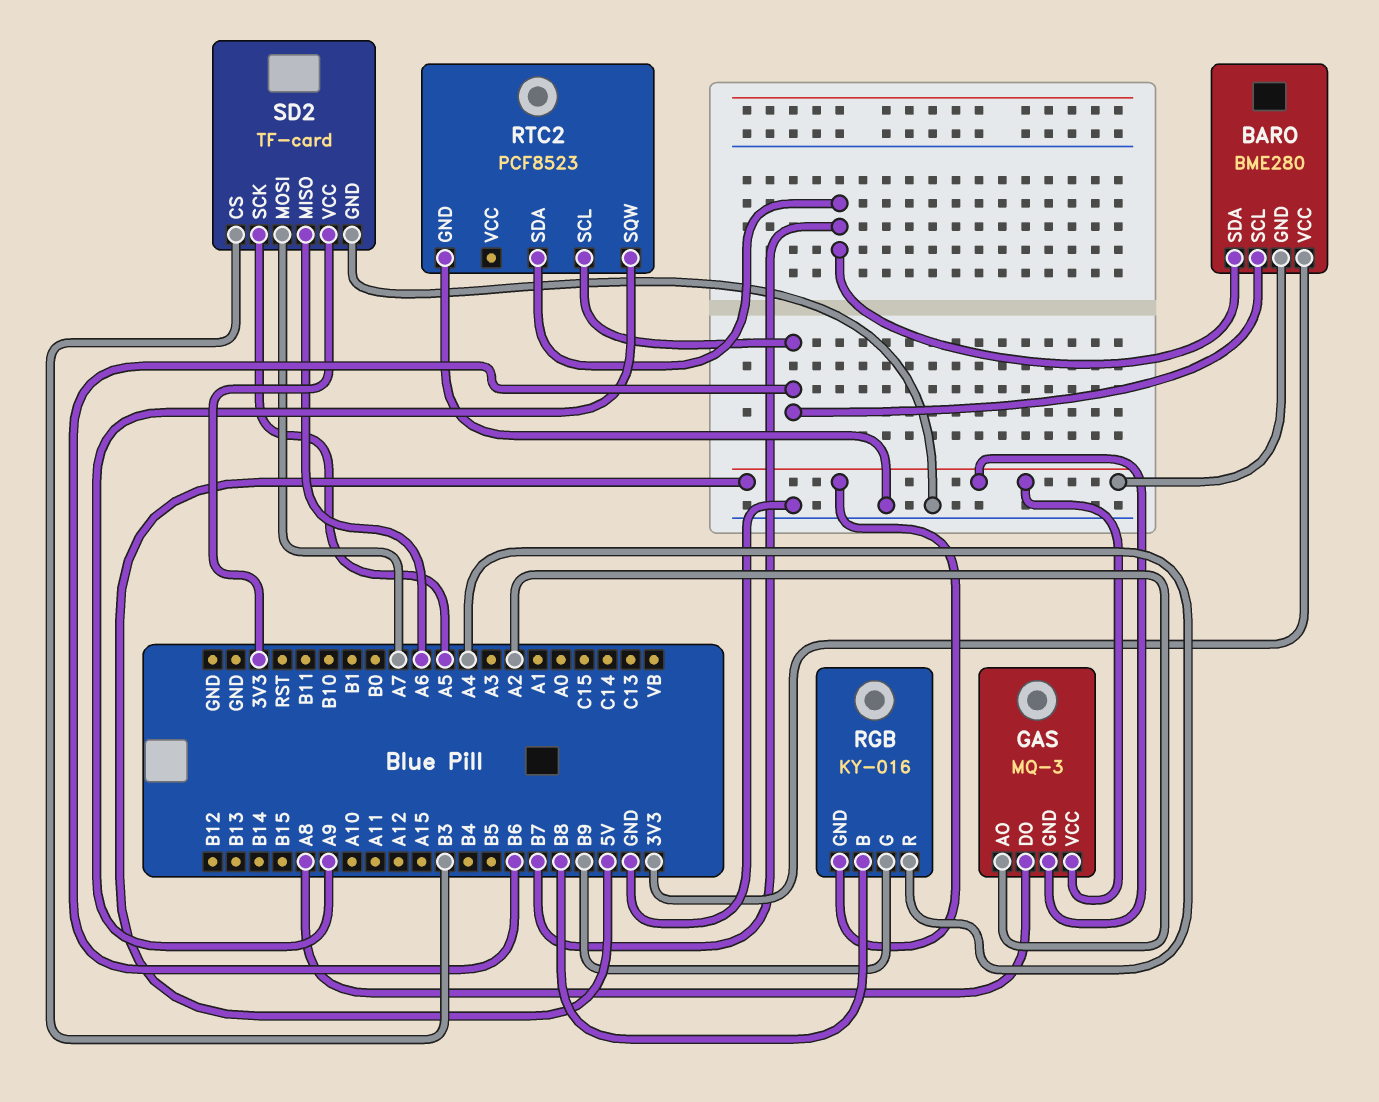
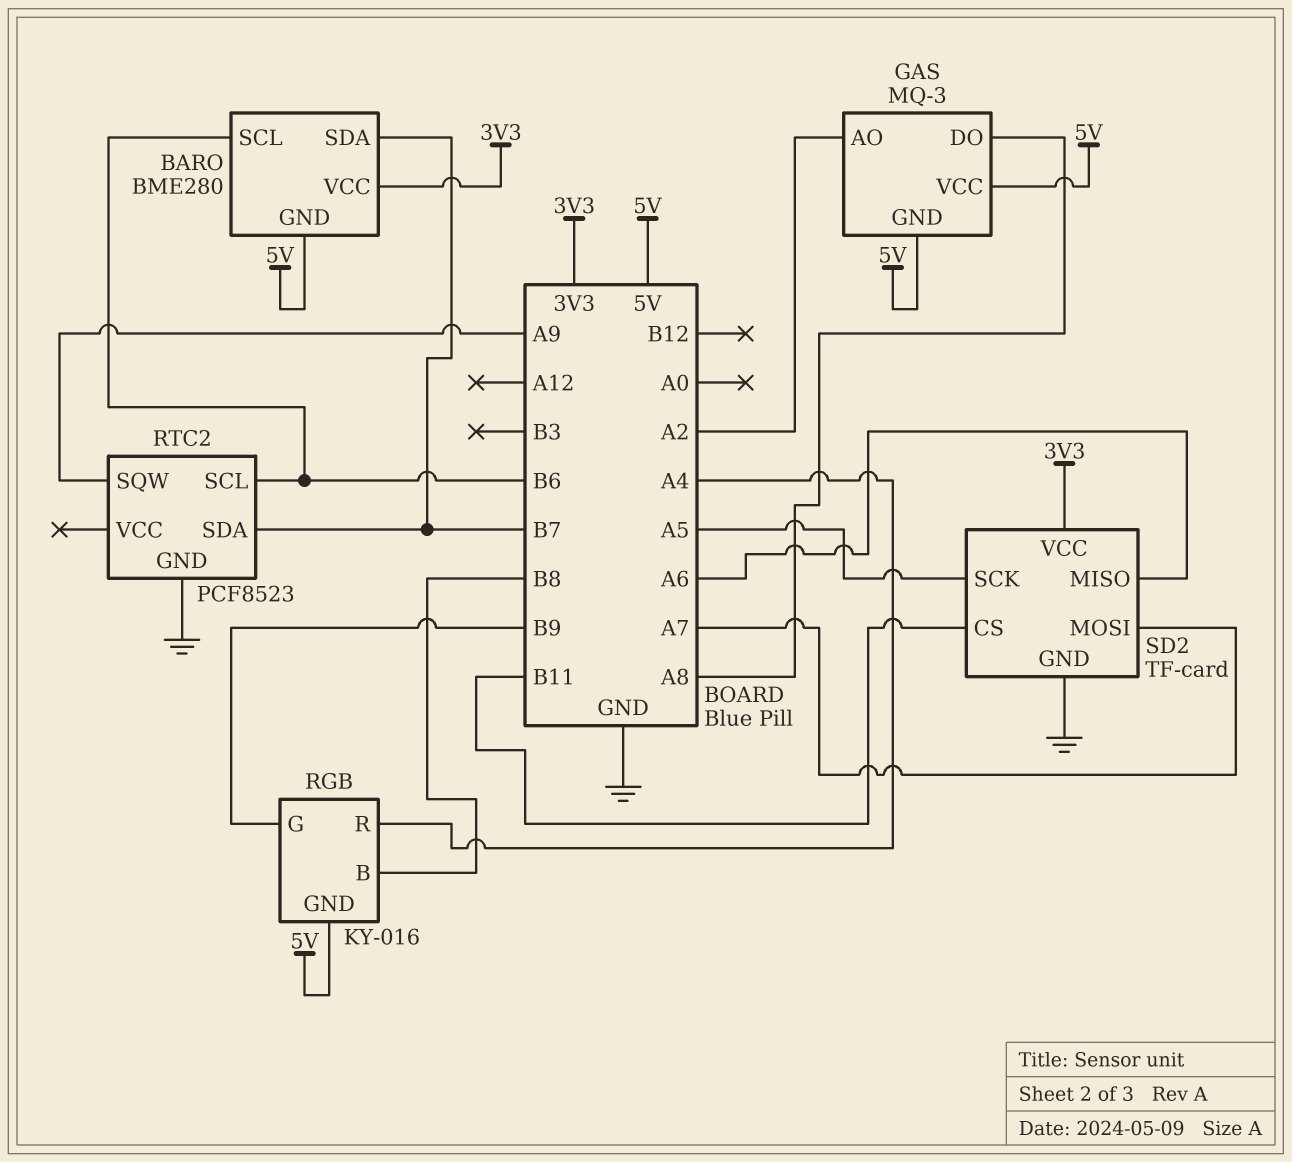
SD2 pin CS: B3 -> B11

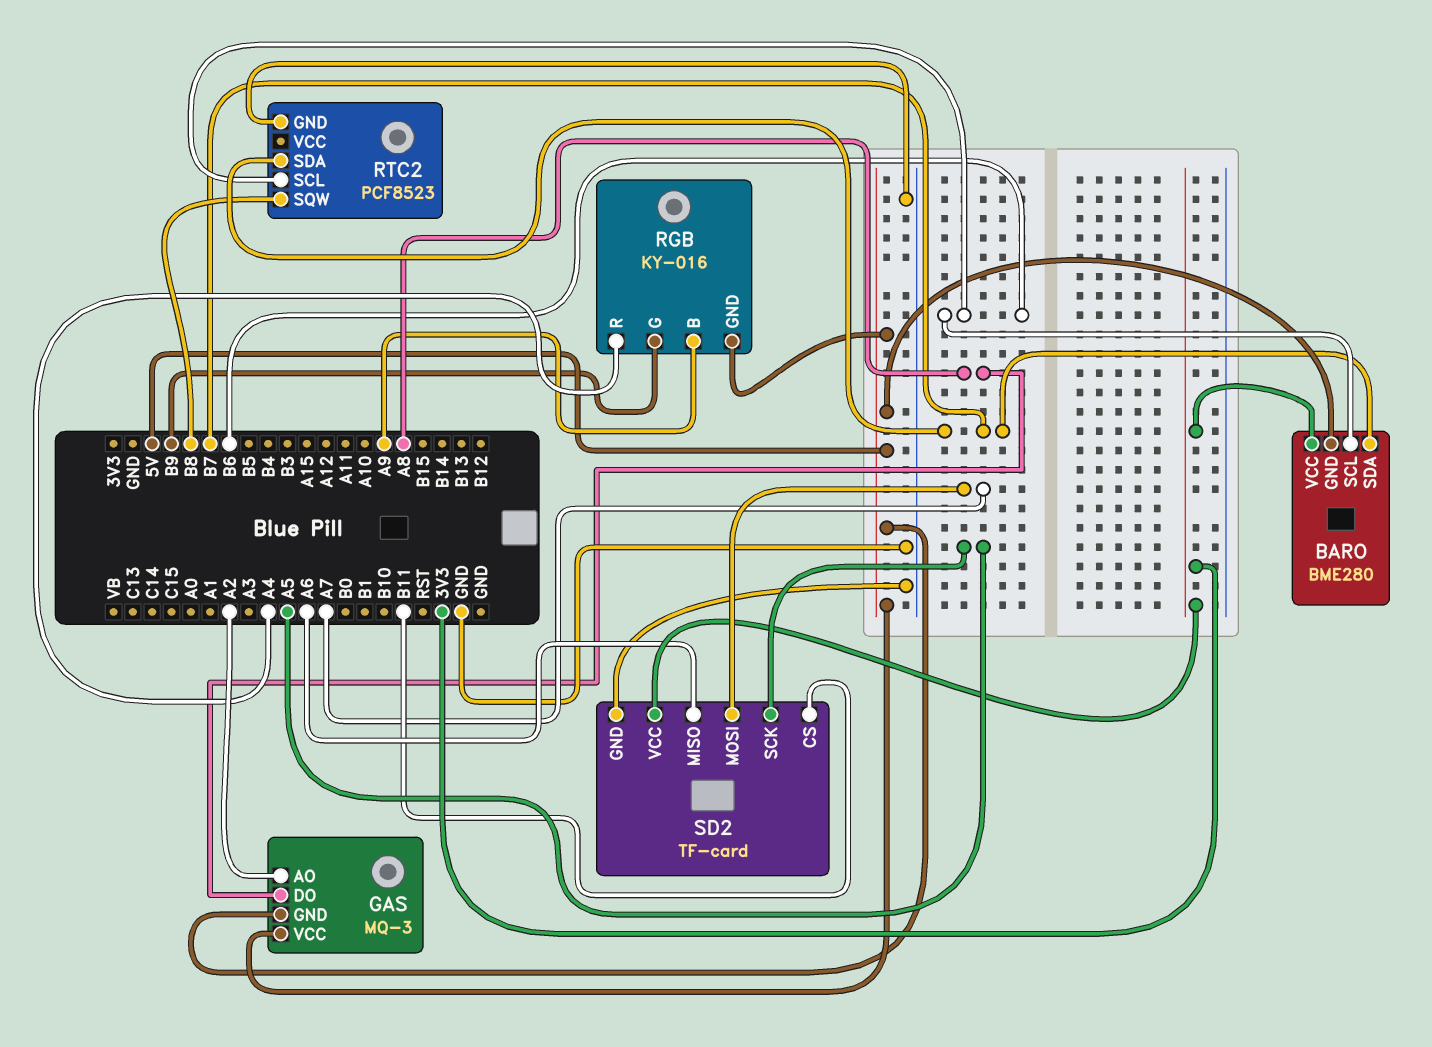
RGB pin B: B8 -> A9
RTC2 pin SQW: A9 -> B8

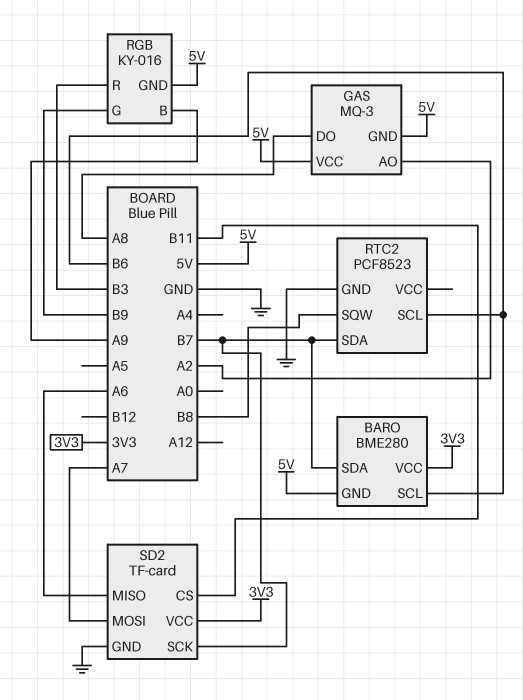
RGB pin R: A4 -> B3
SD2 pin SCK: A5 -> B7

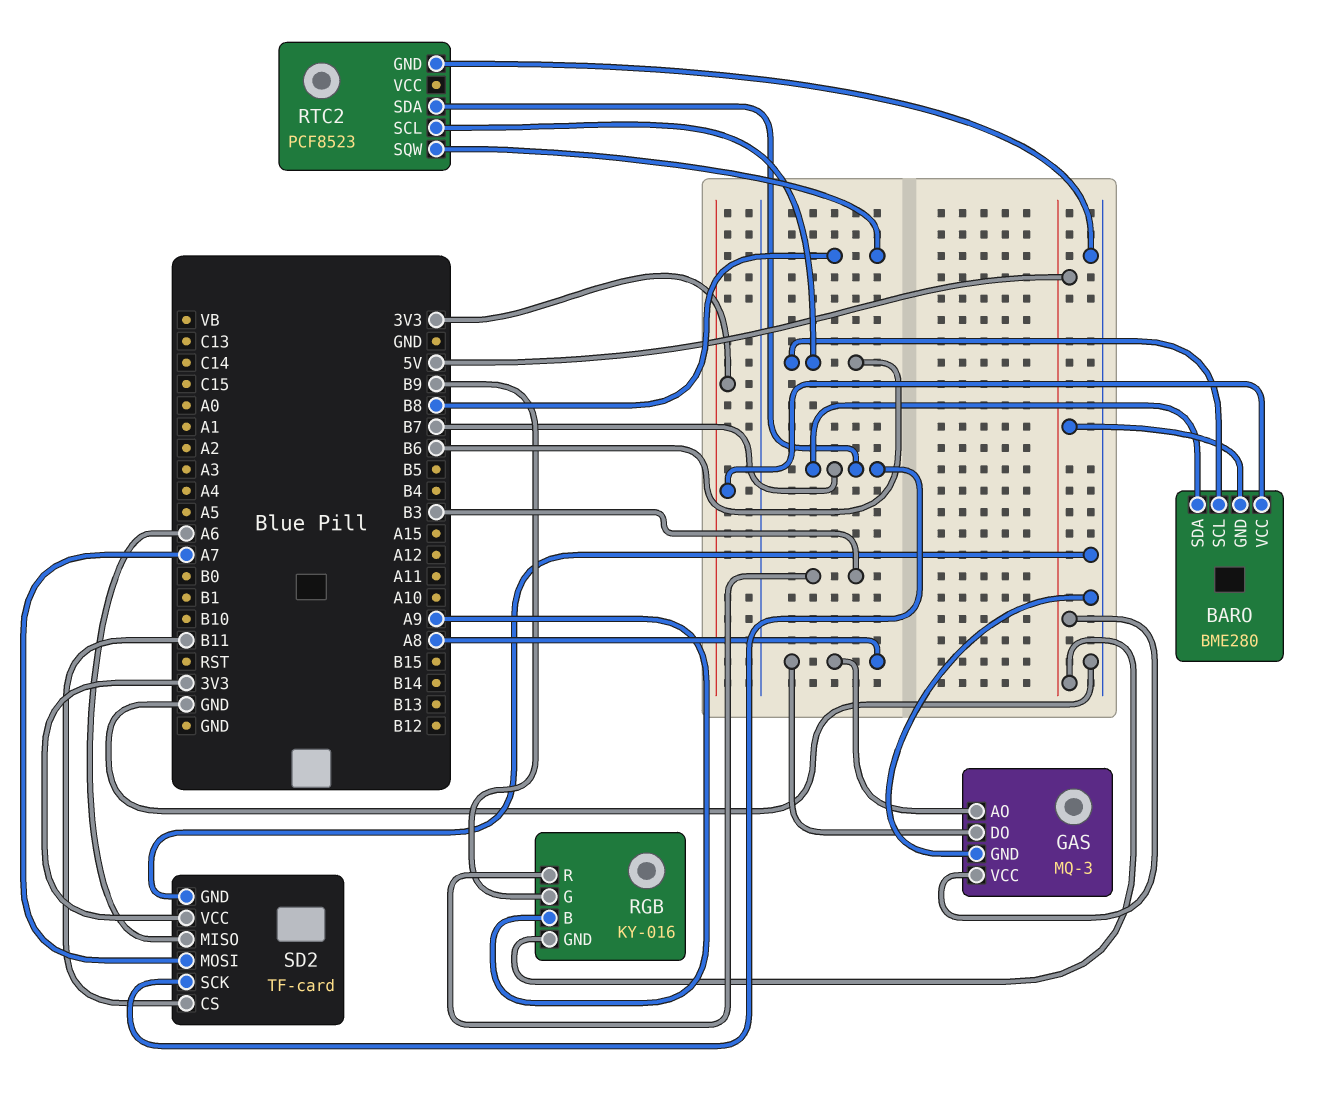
GAS pin AO: A2 -> A8
GAS pin GND: 5V -> GND

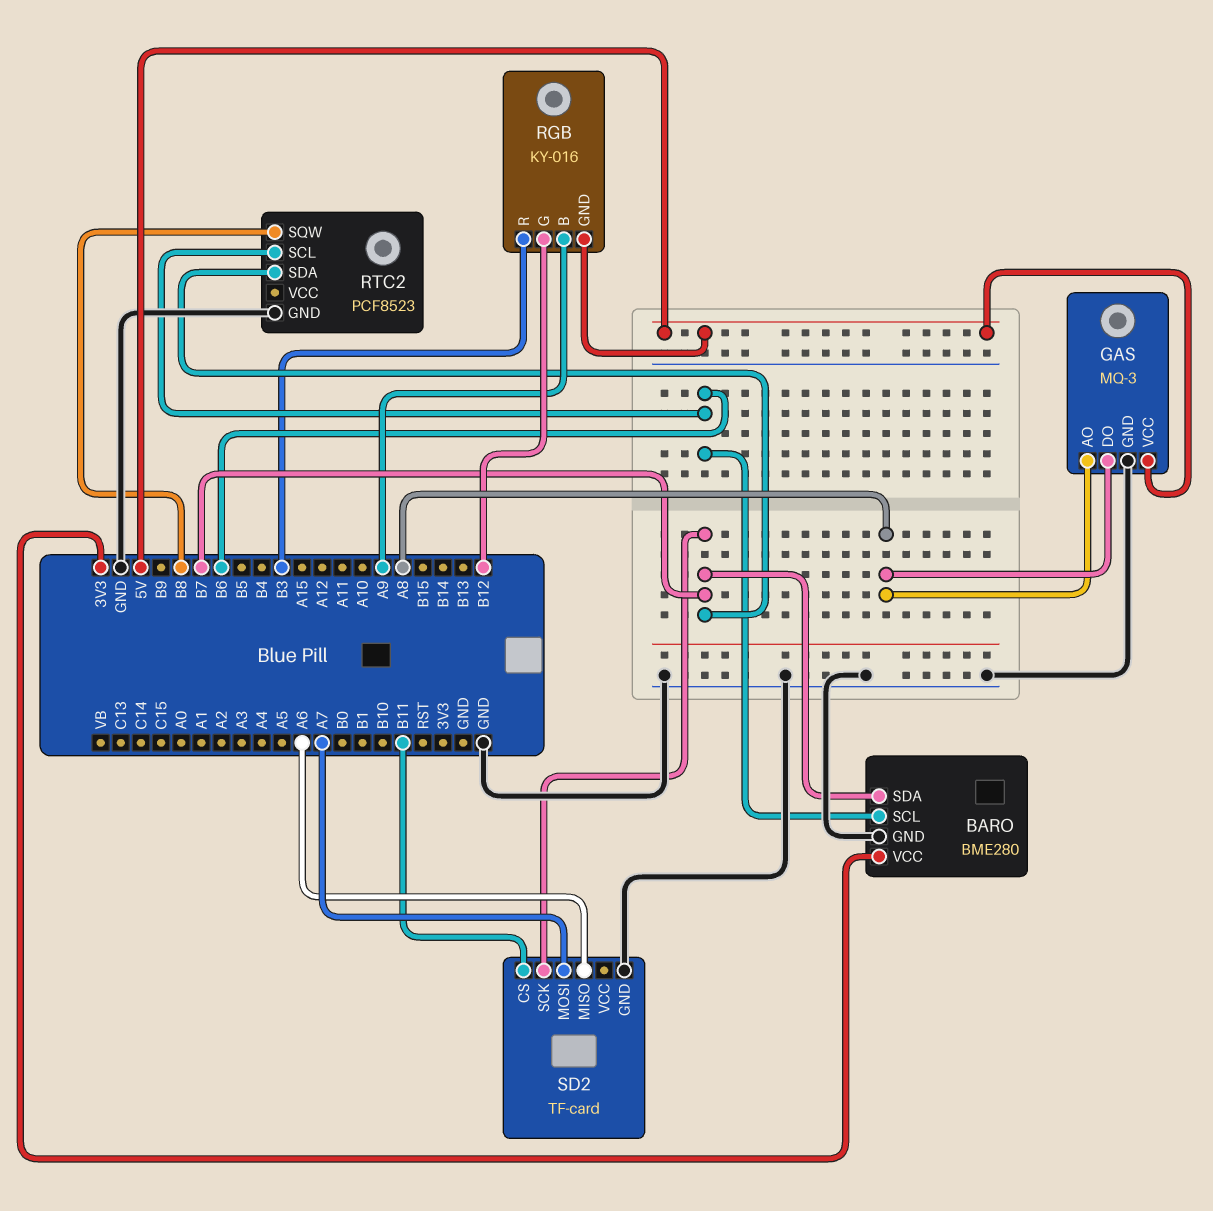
BARO pin GND: 5V -> GND
RGB pin G: B9 -> B12
SD2 pin VCC: 3V3 -> none

